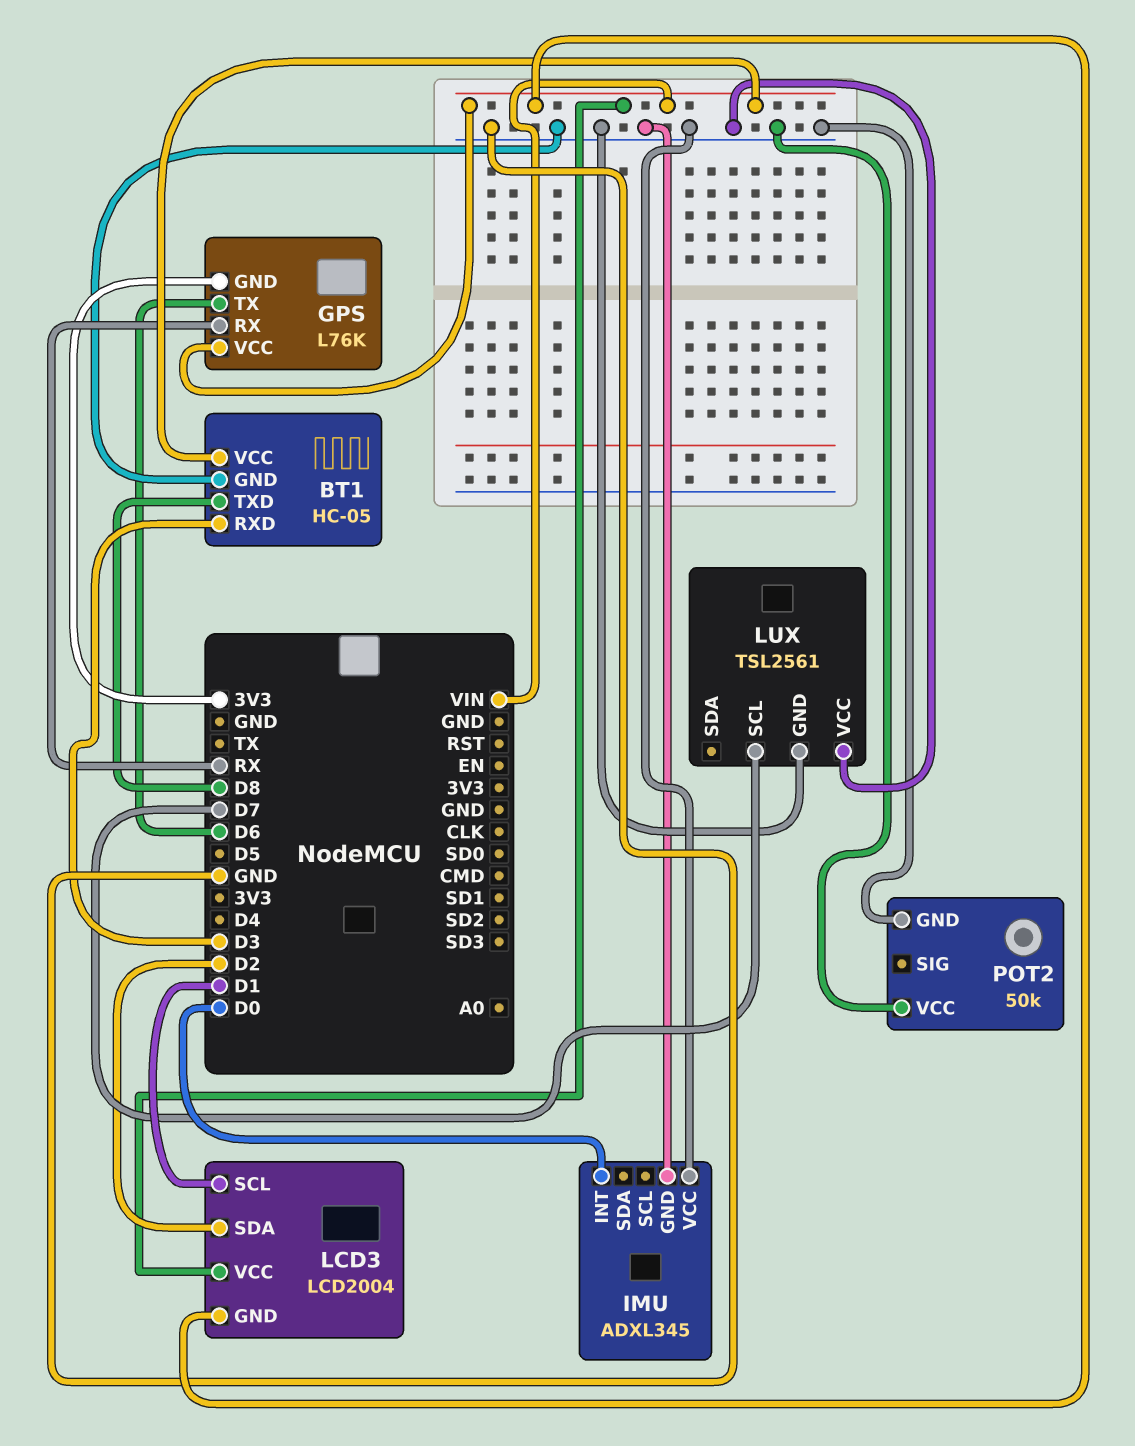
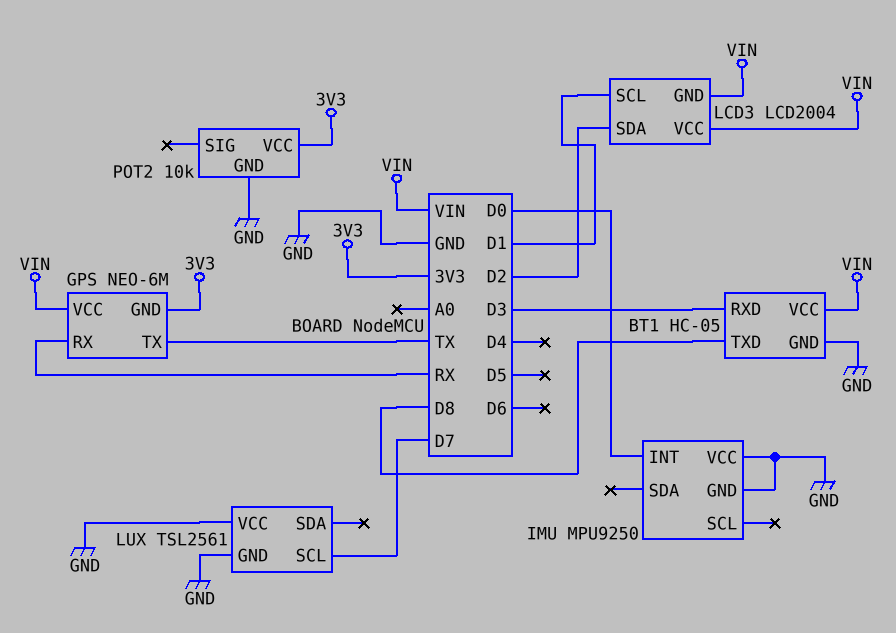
GPS: L76K -> NEO-6M
GPS pin TX: D6 -> TX
IMU: ADXL345 -> MPU9250
POT2: 50k -> 10k
POT2 pin VCC: GND -> 3V3

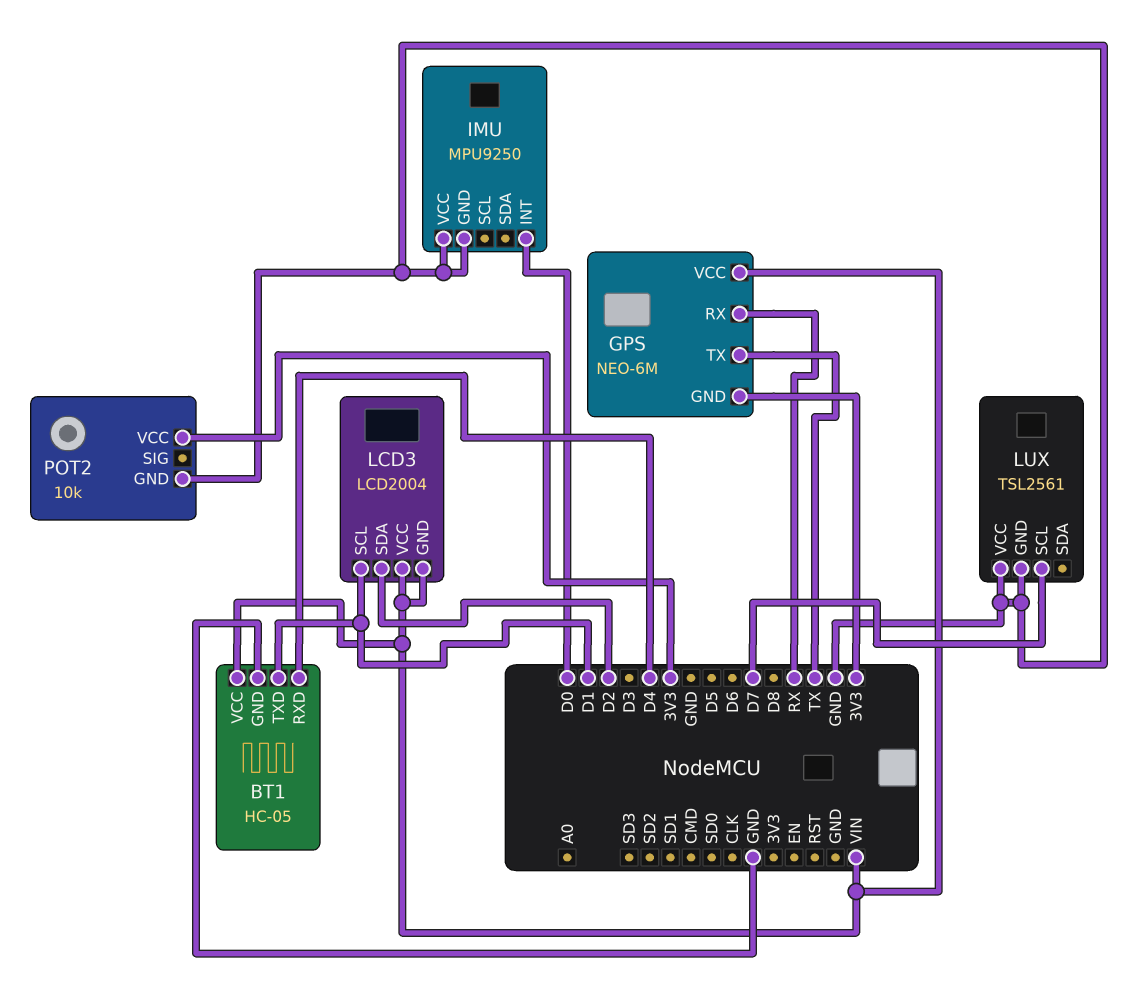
BT1 pin RXD: D3 -> D4
BT1 pin TXD: D8 -> D1

